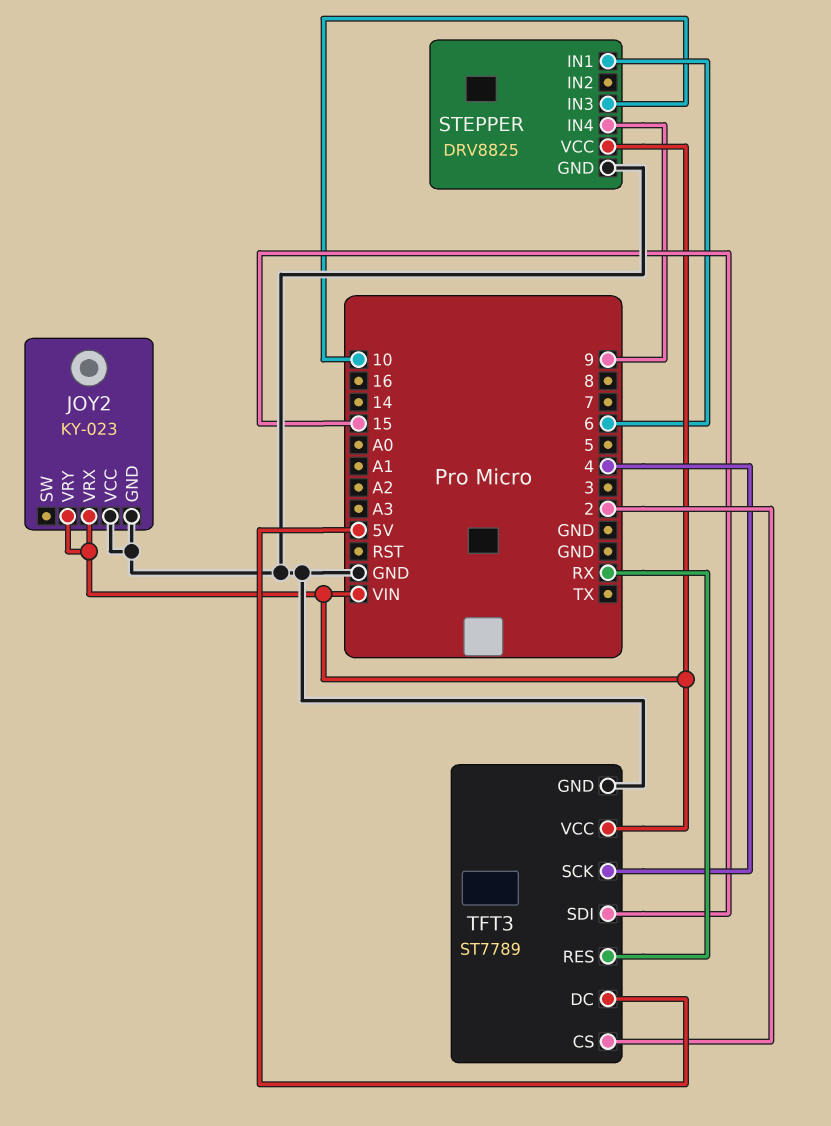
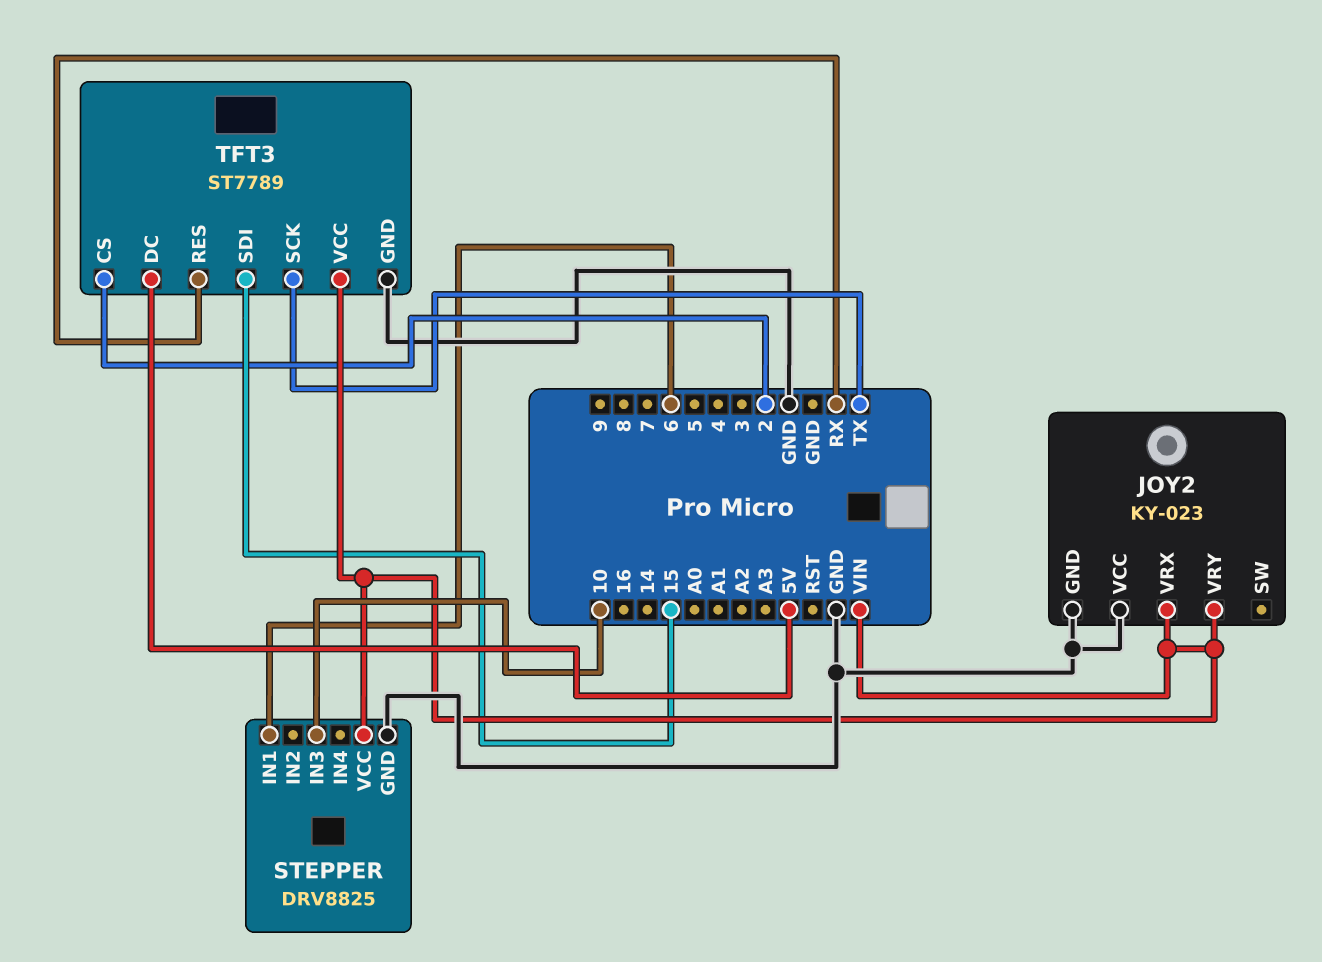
STEPPER pin IN4: 9 -> none
TFT3 pin SCK: 4 -> TX

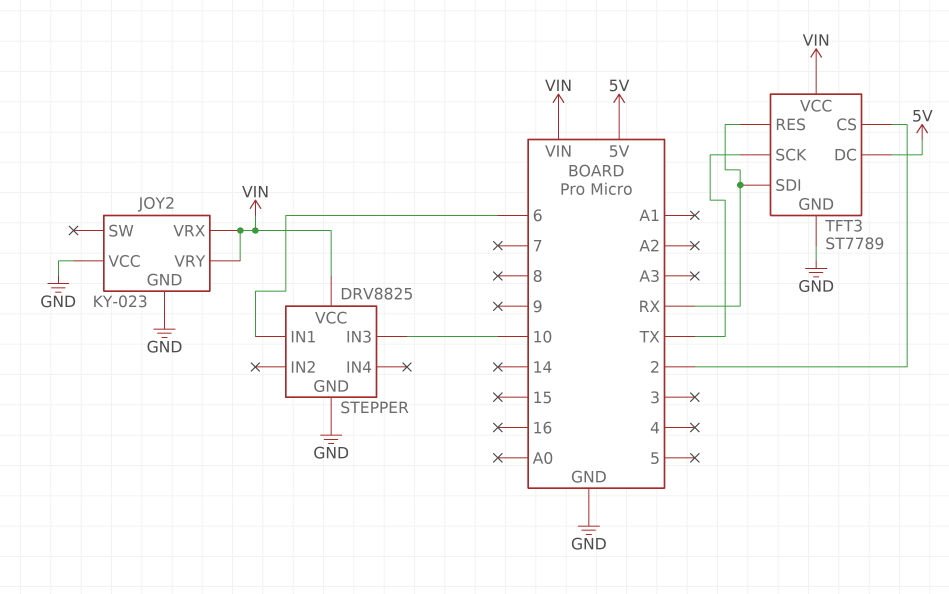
TFT3 pin SDI: 15 -> RX

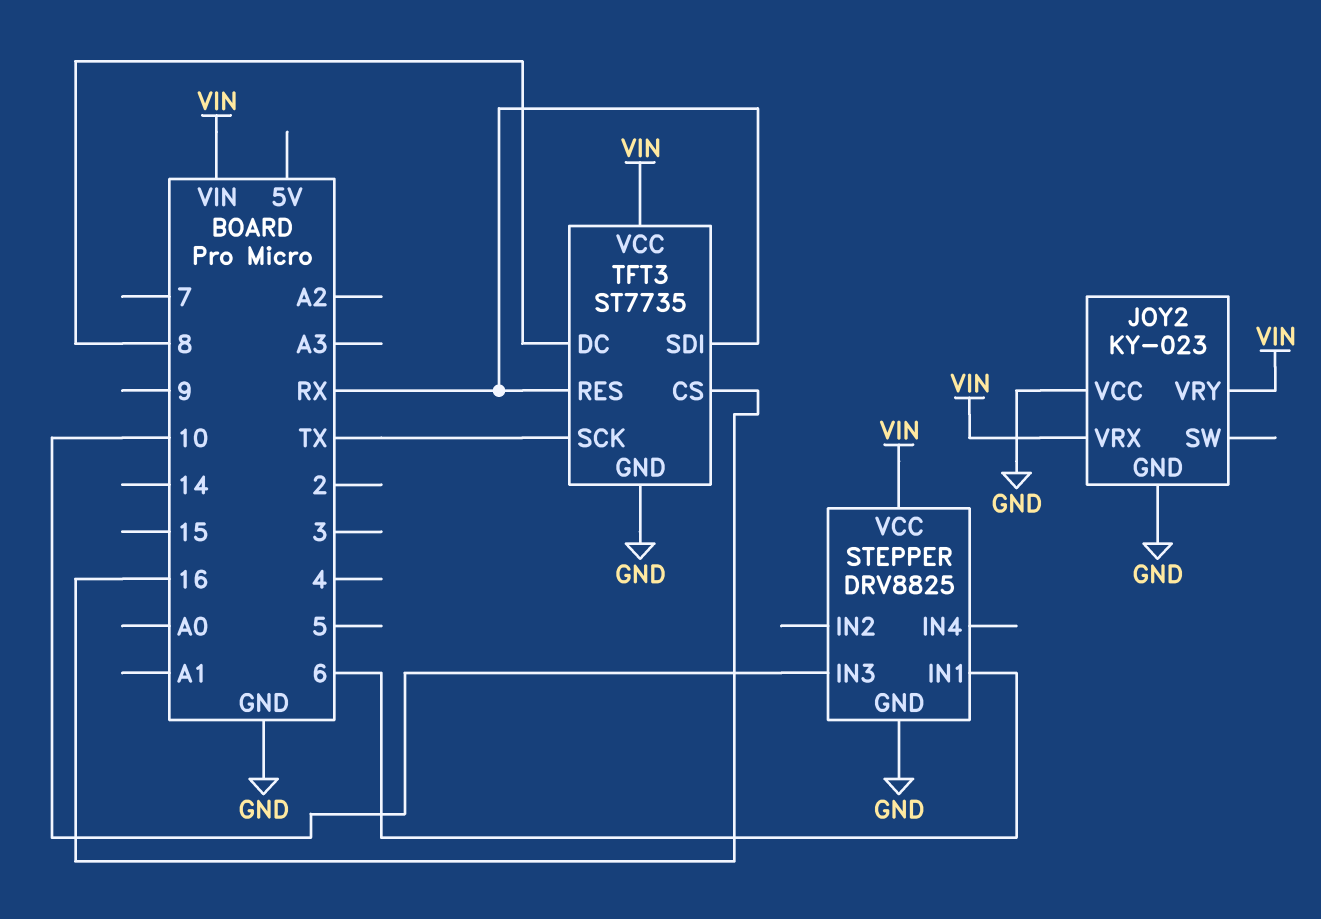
TFT3: ST7789 -> ST7735
TFT3 pin CS: 2 -> 16
TFT3 pin DC: 5V -> 8

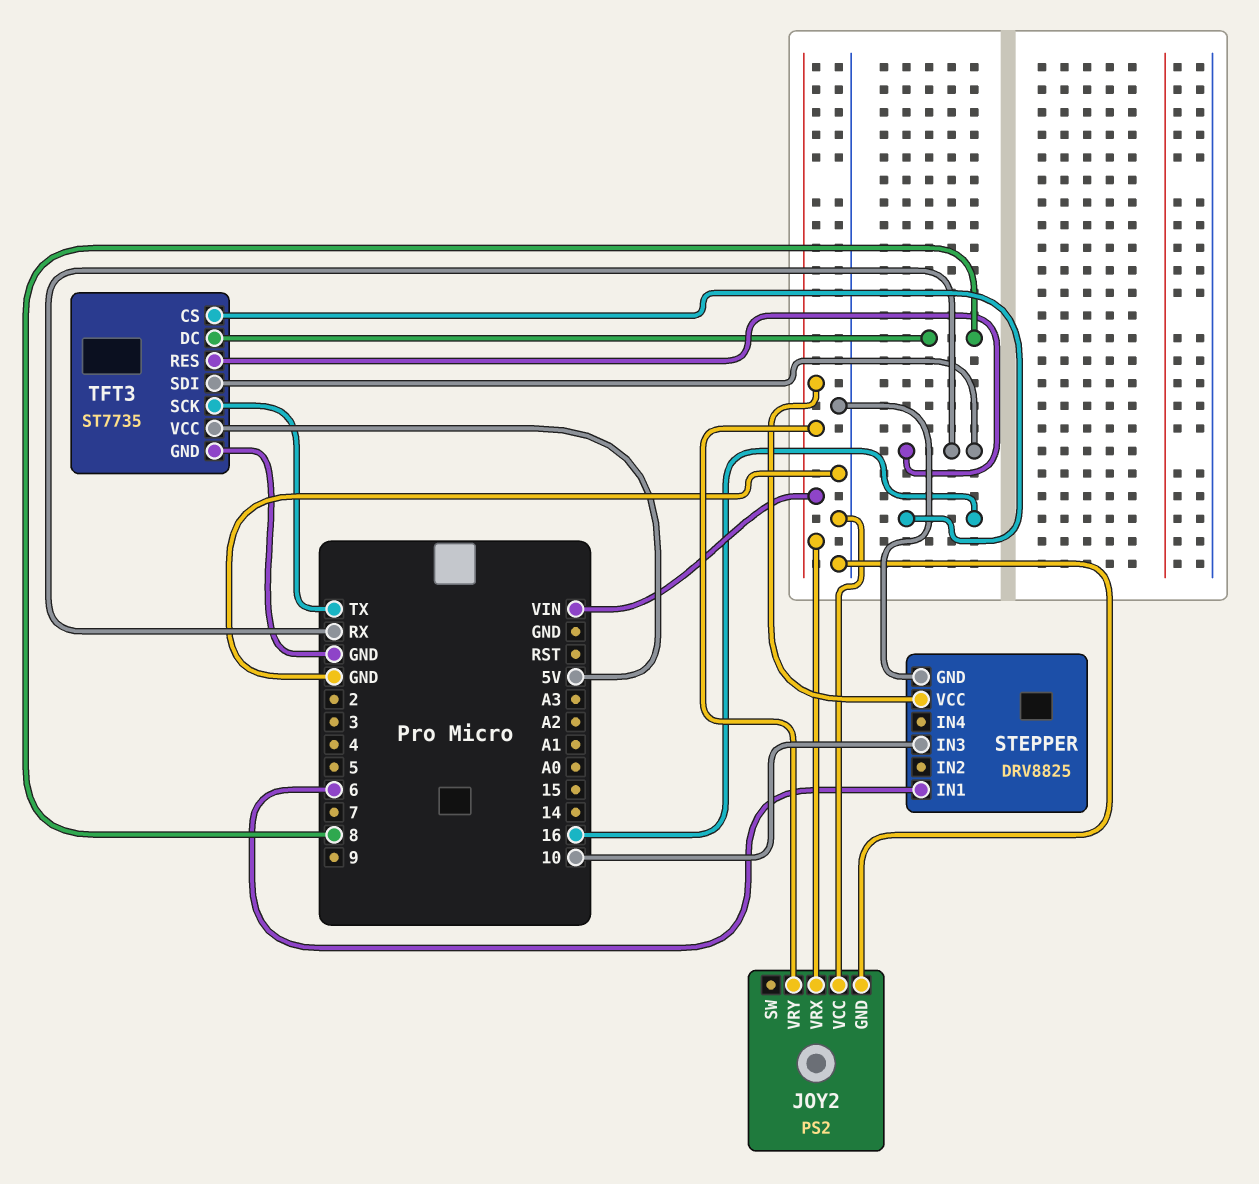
JOY2: KY-023 -> PS2
TFT3 pin VCC: VIN -> 5V

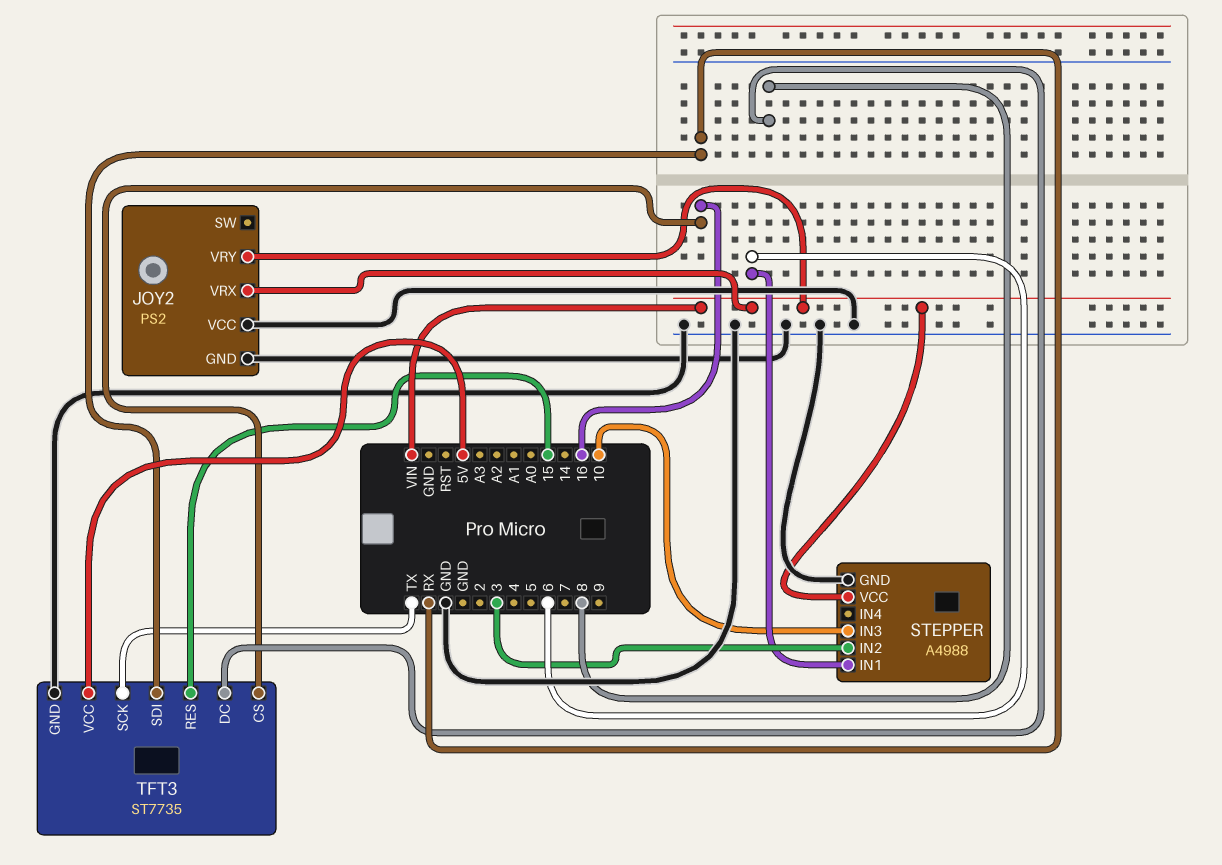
STEPPER: DRV8825 -> A4988
STEPPER pin IN2: none -> 3
TFT3 pin RES: RX -> 15

